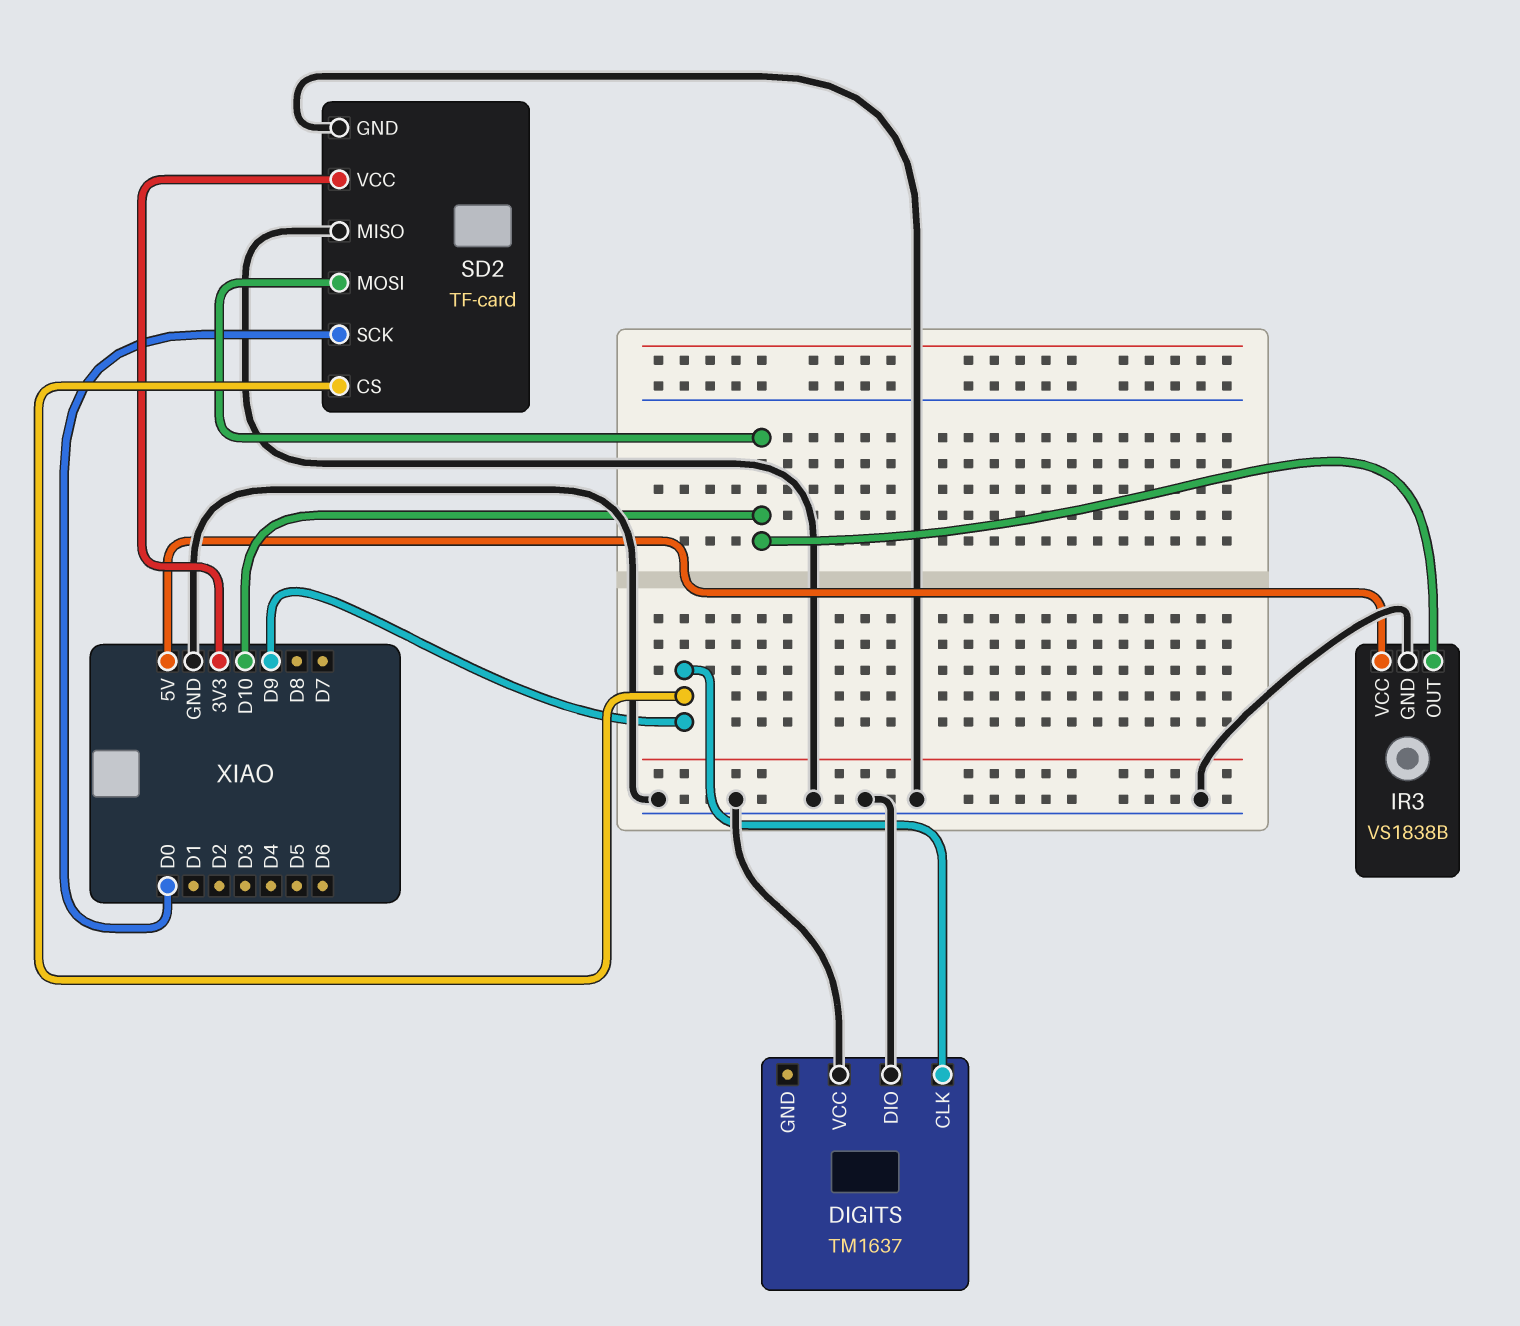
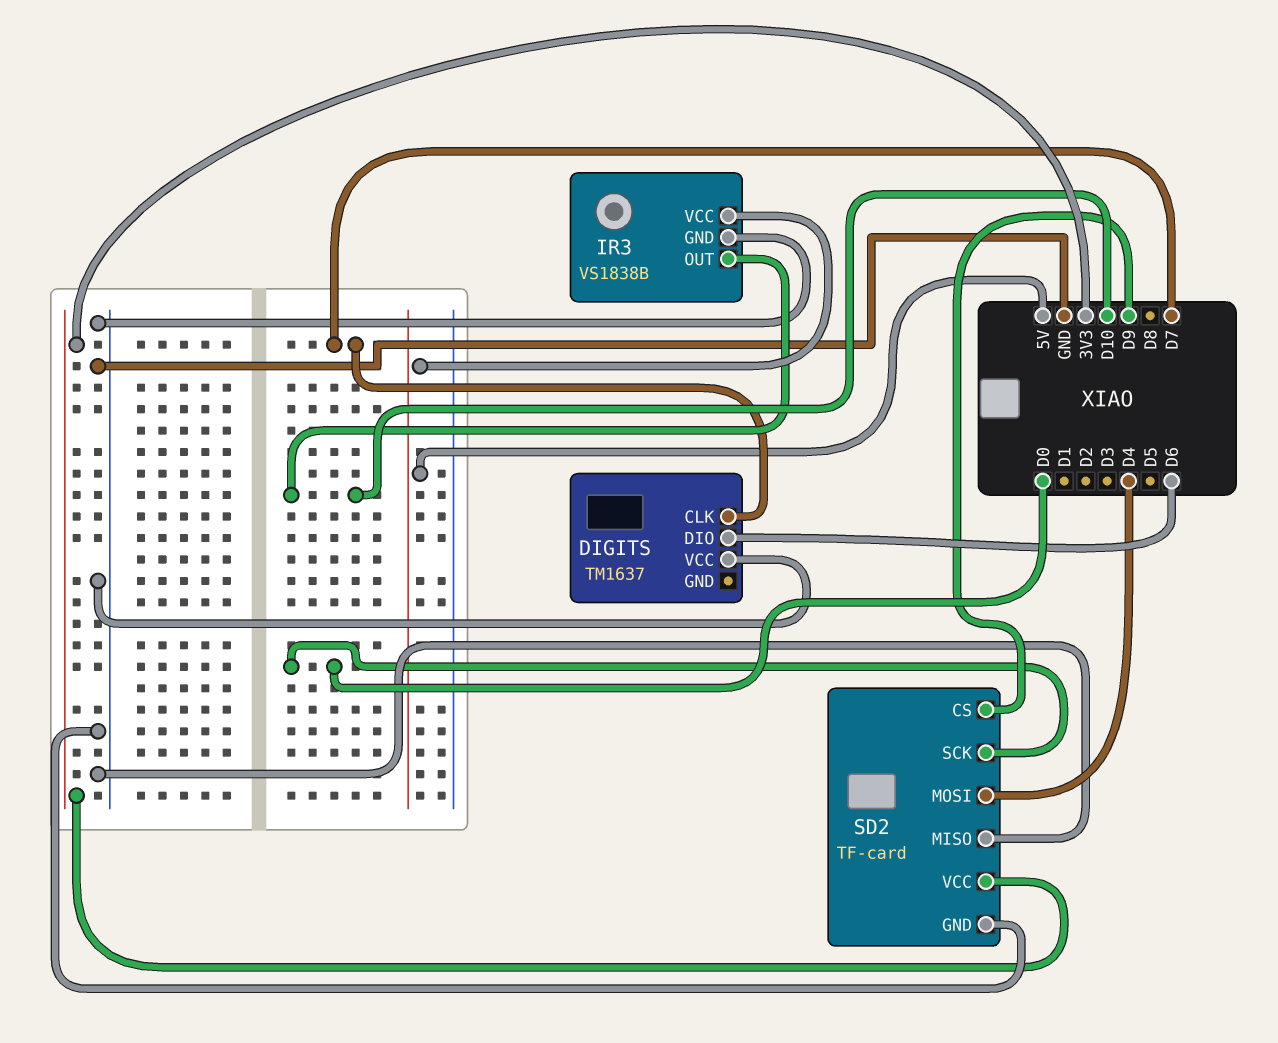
DIGITS pin CLK: D9 -> D7
DIGITS pin DIO: GND -> D6
SD2 pin MOSI: D10 -> D4

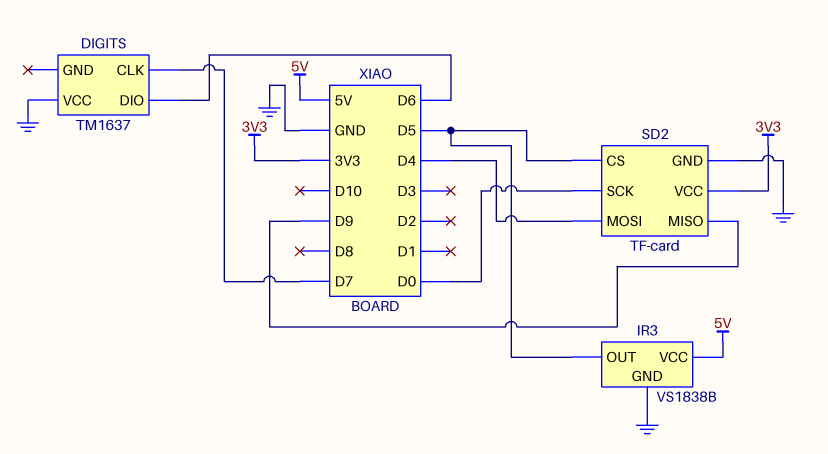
IR3 pin OUT: D10 -> D5
SD2 pin CS: D9 -> D5
SD2 pin MISO: GND -> D9

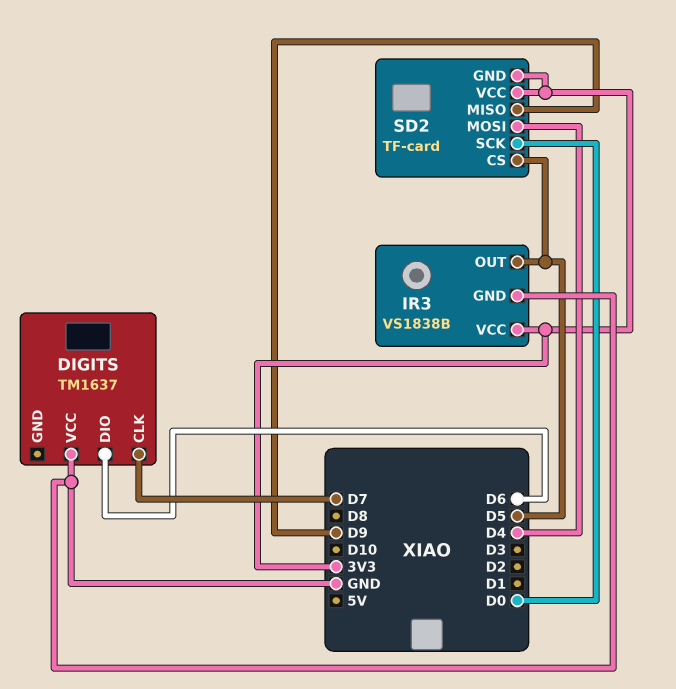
IR3 pin VCC: 5V -> 3V3
SD2 pin GND: GND -> 3V3

